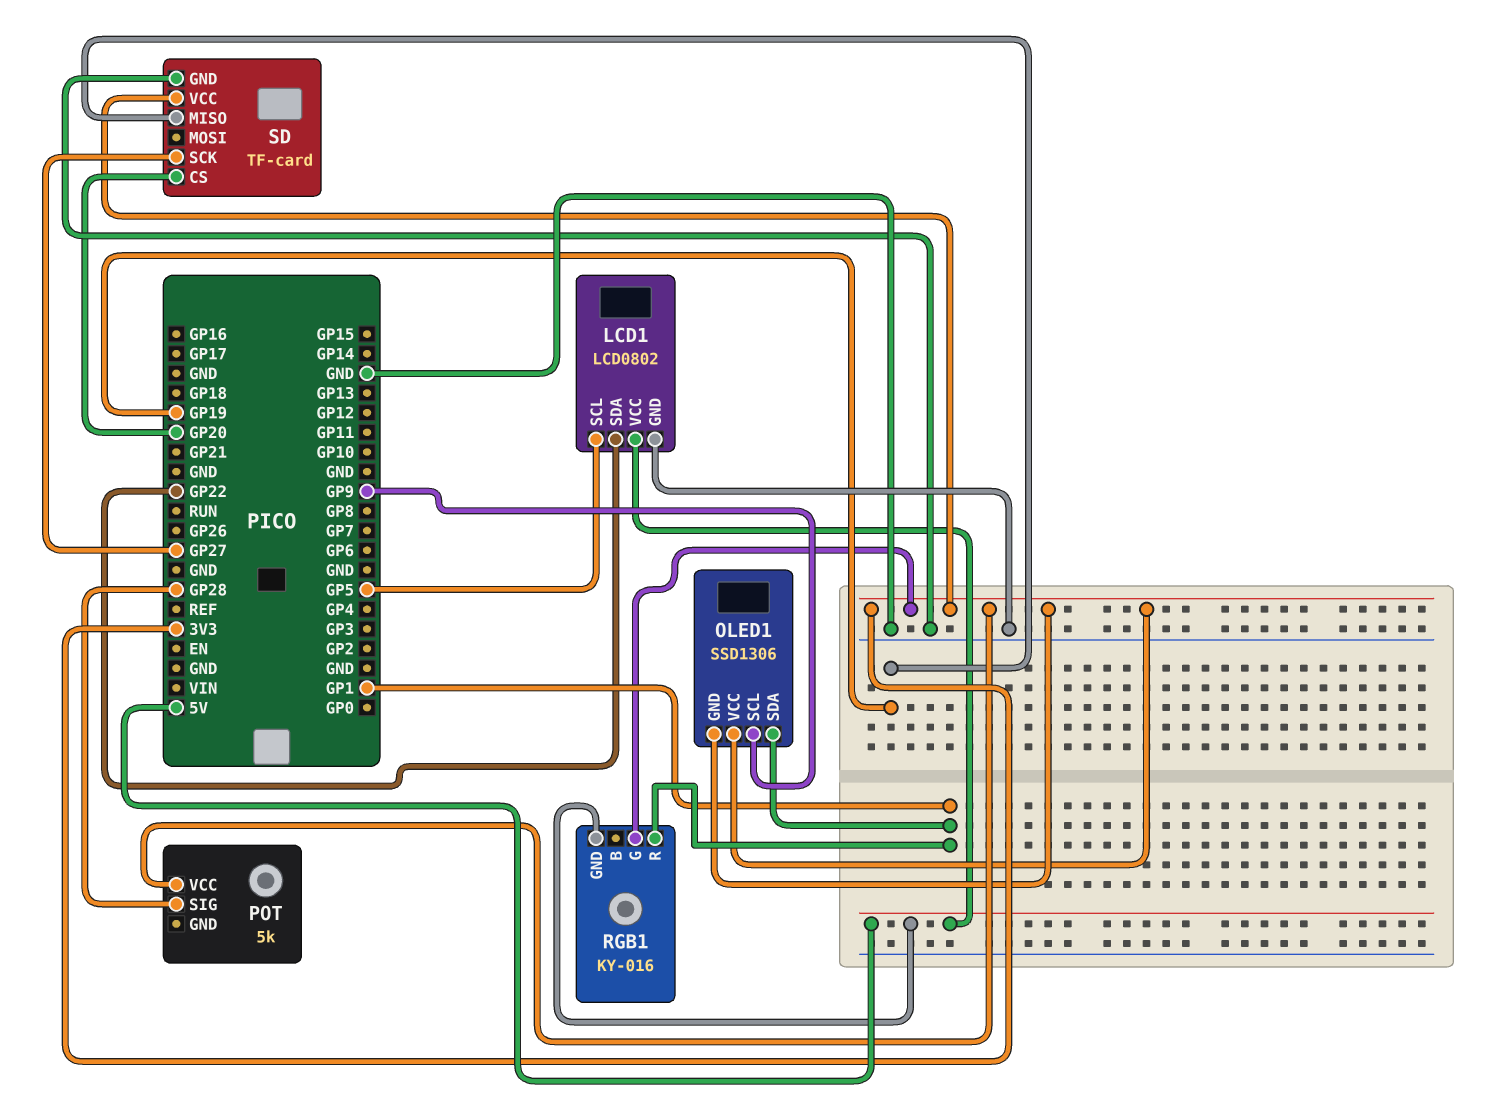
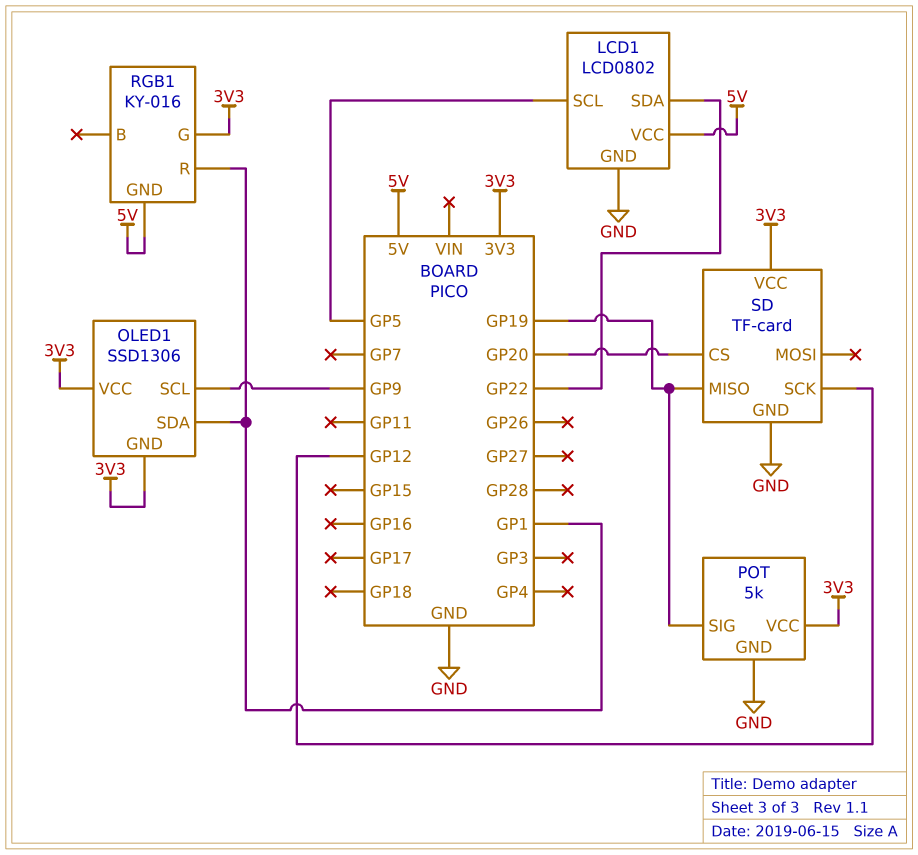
POT pin GND: none -> GND
POT pin SIG: GP28 -> GP19
SD pin SCK: GP27 -> GP12

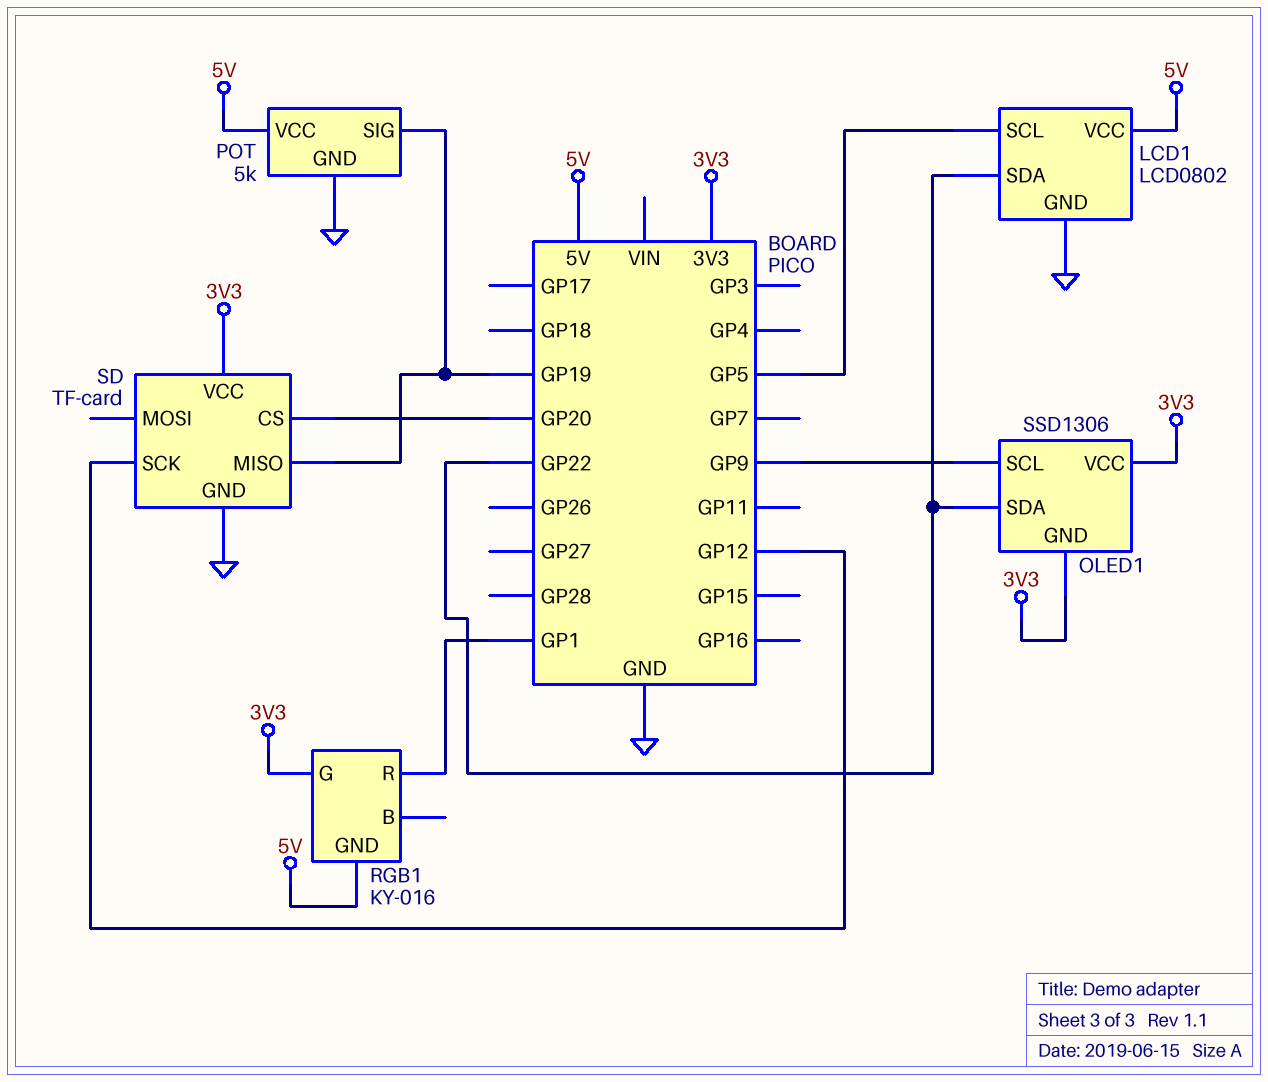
OLED1 pin SDA: GP1 -> GP22
POT pin VCC: 3V3 -> 5V

